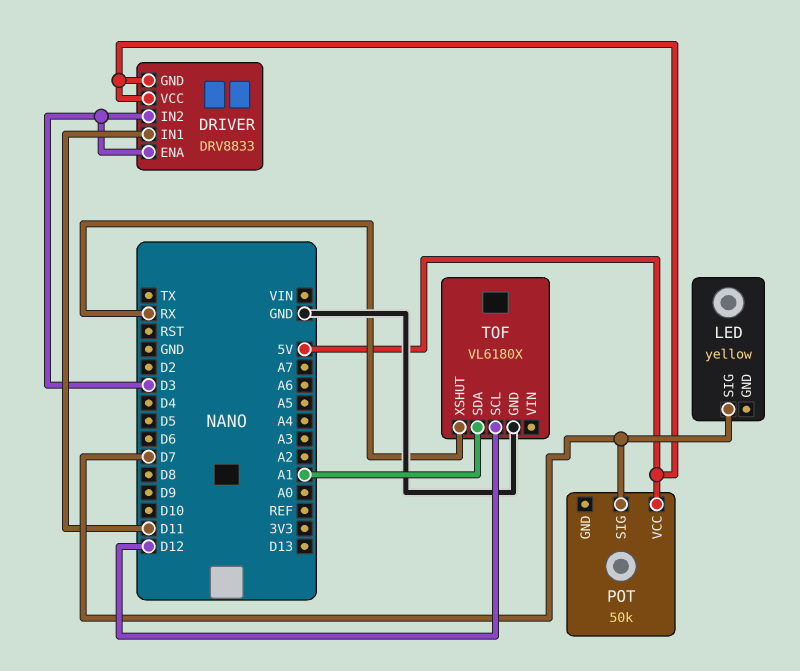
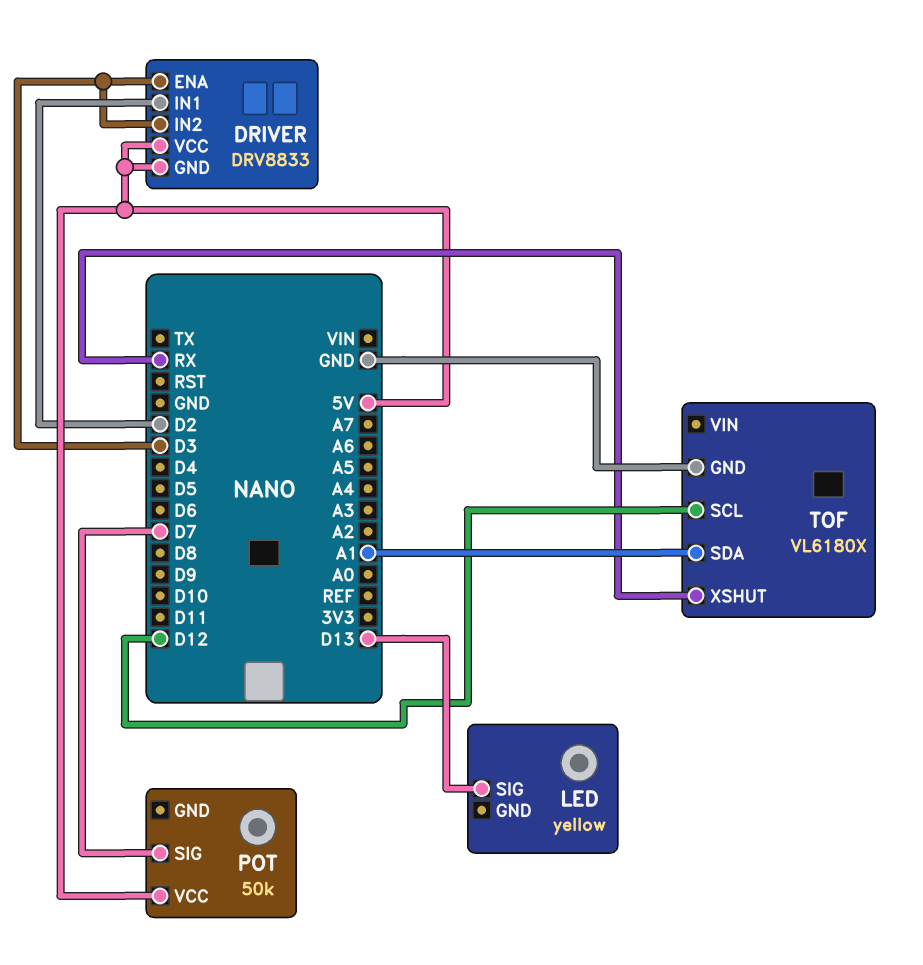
DRIVER pin IN1: D11 -> D2
LED pin SIG: D7 -> D13

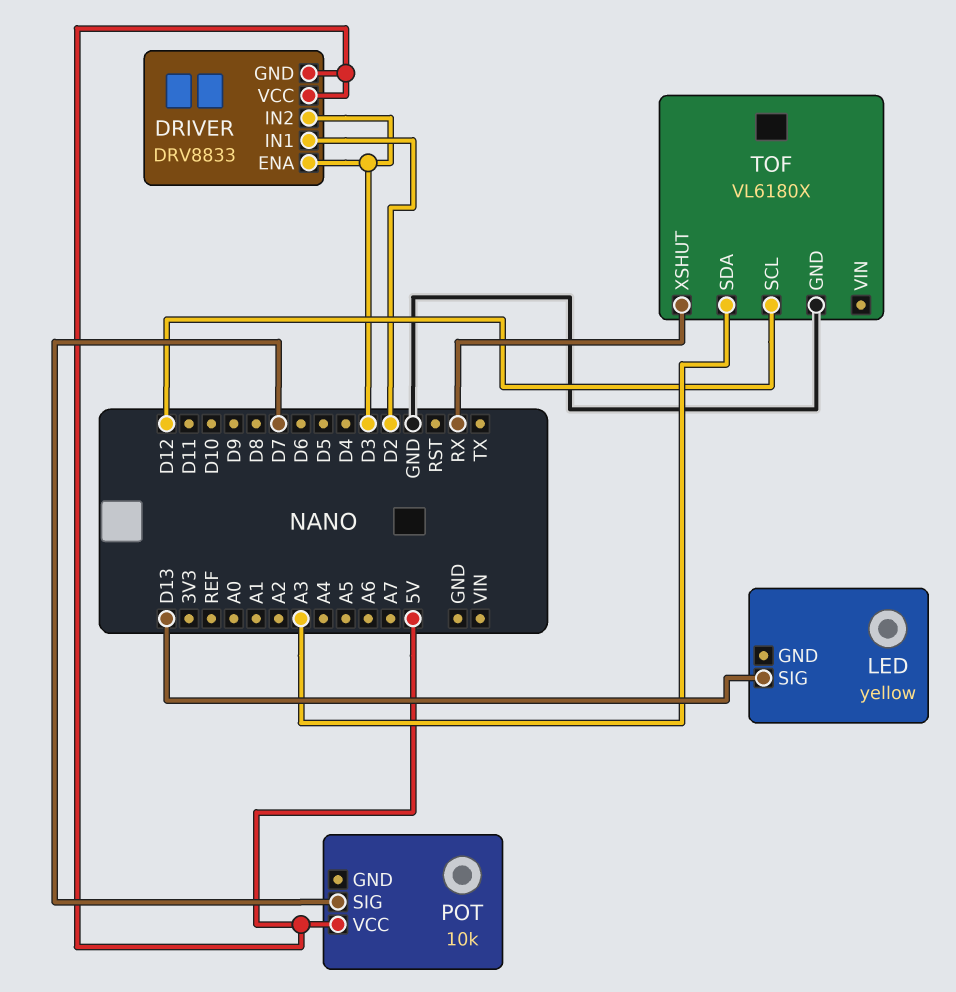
POT: 50k -> 10k
TOF pin SDA: A1 -> A3

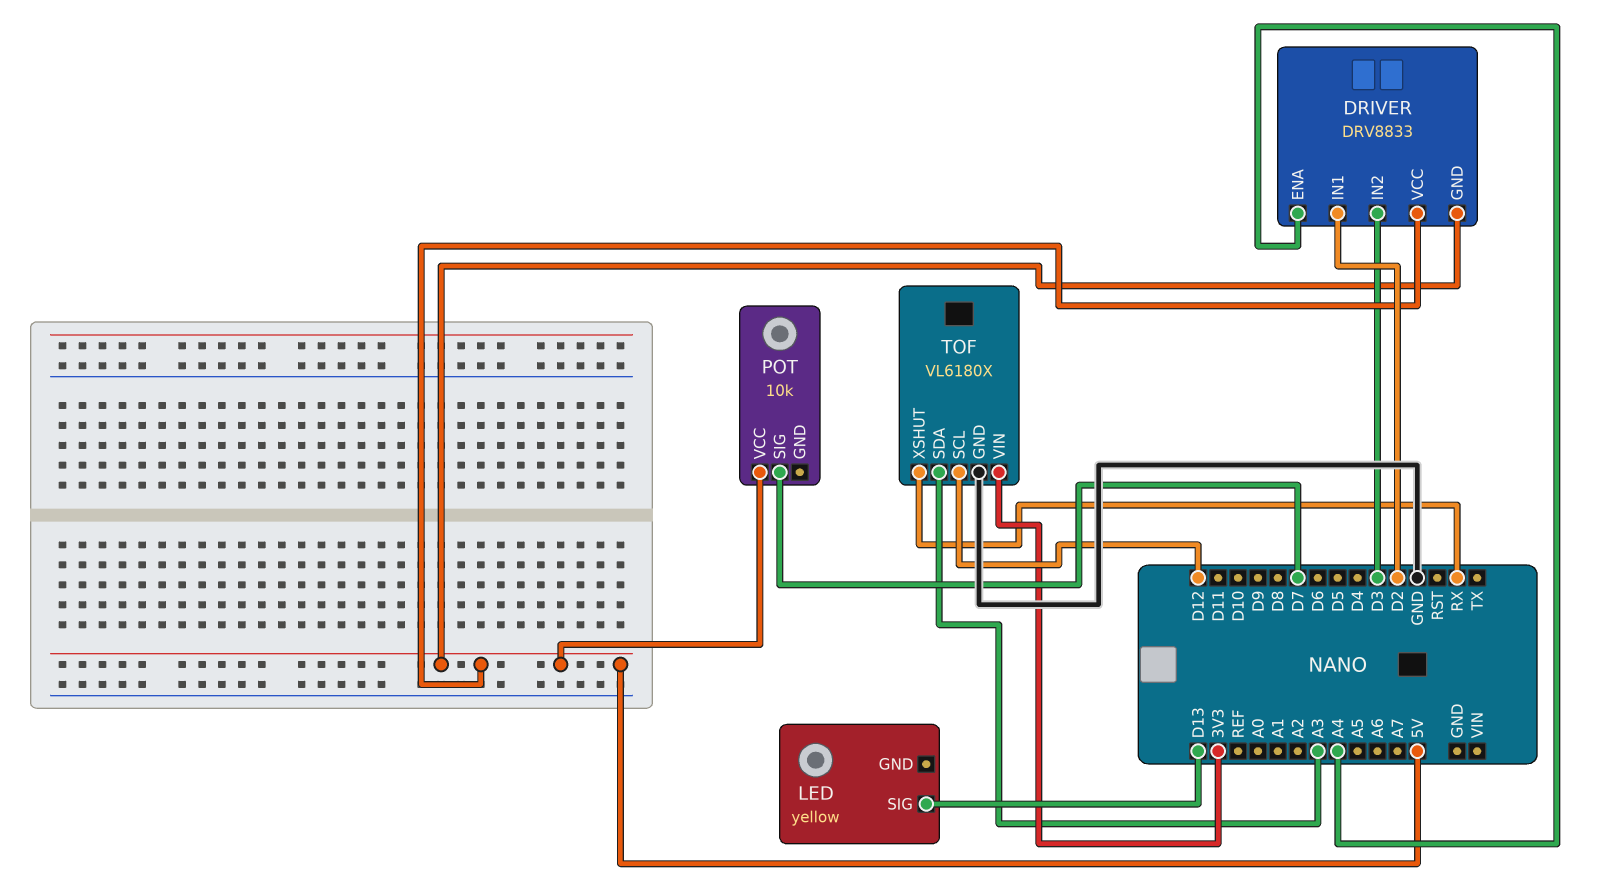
DRIVER pin ENA: D3 -> A4
TOF pin VIN: none -> 3V3

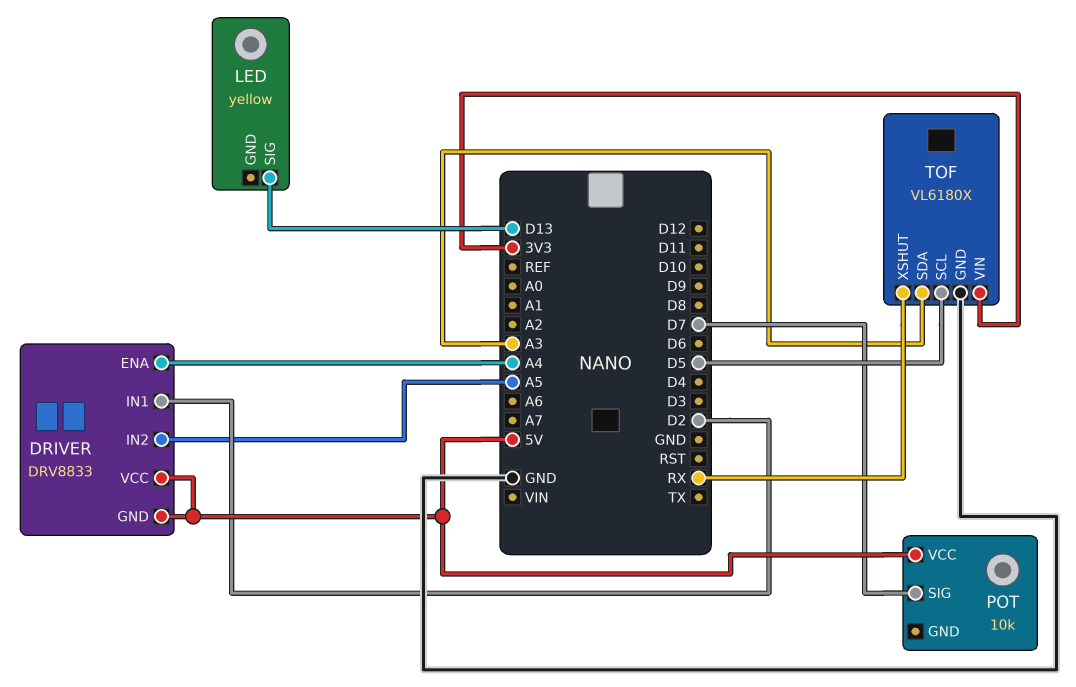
DRIVER pin IN2: D3 -> A5
TOF pin SCL: D12 -> D5

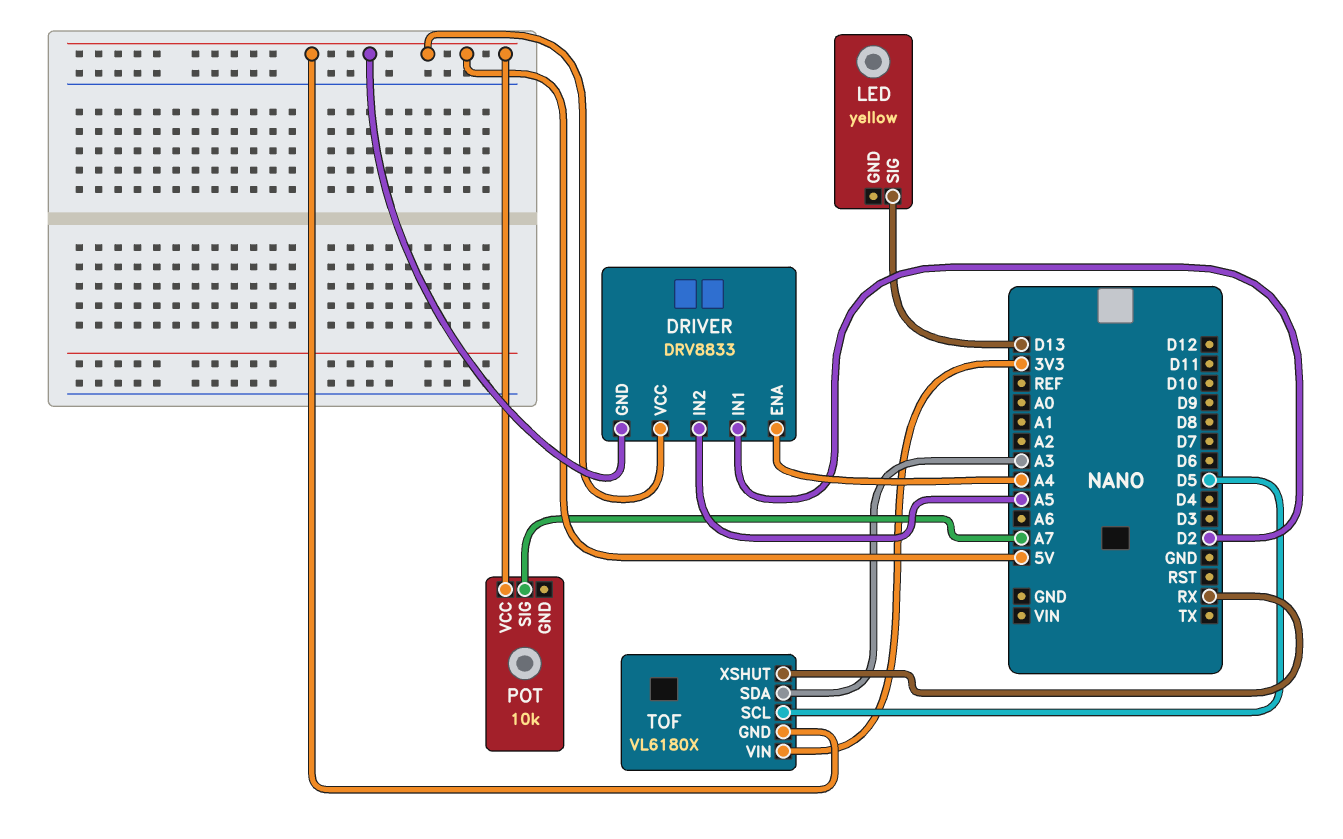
POT pin SIG: D7 -> A7
TOF pin GND: GND -> 5V

